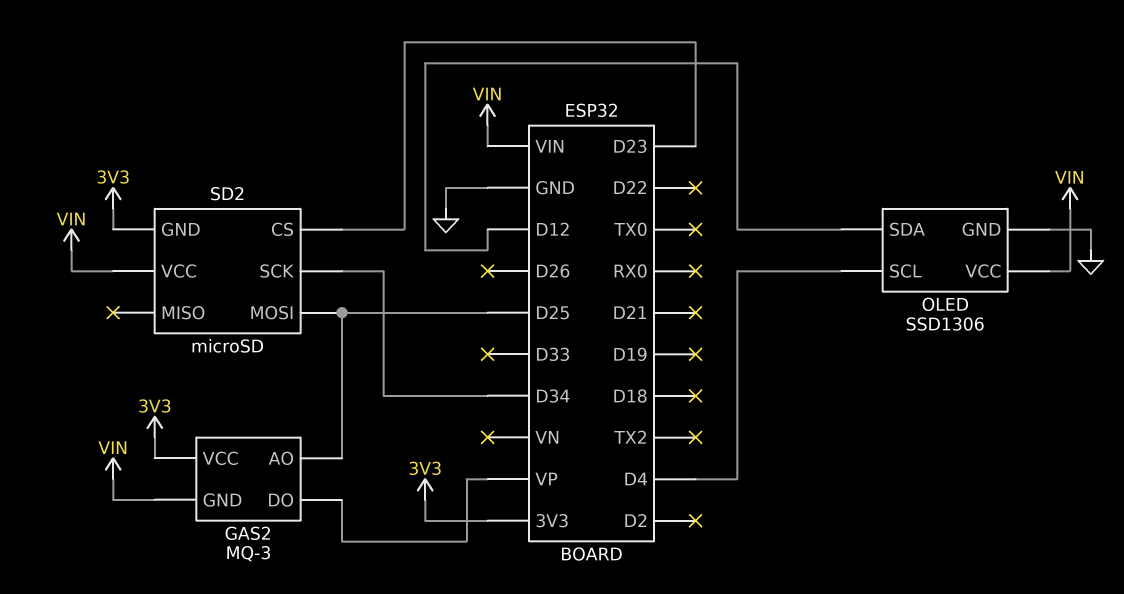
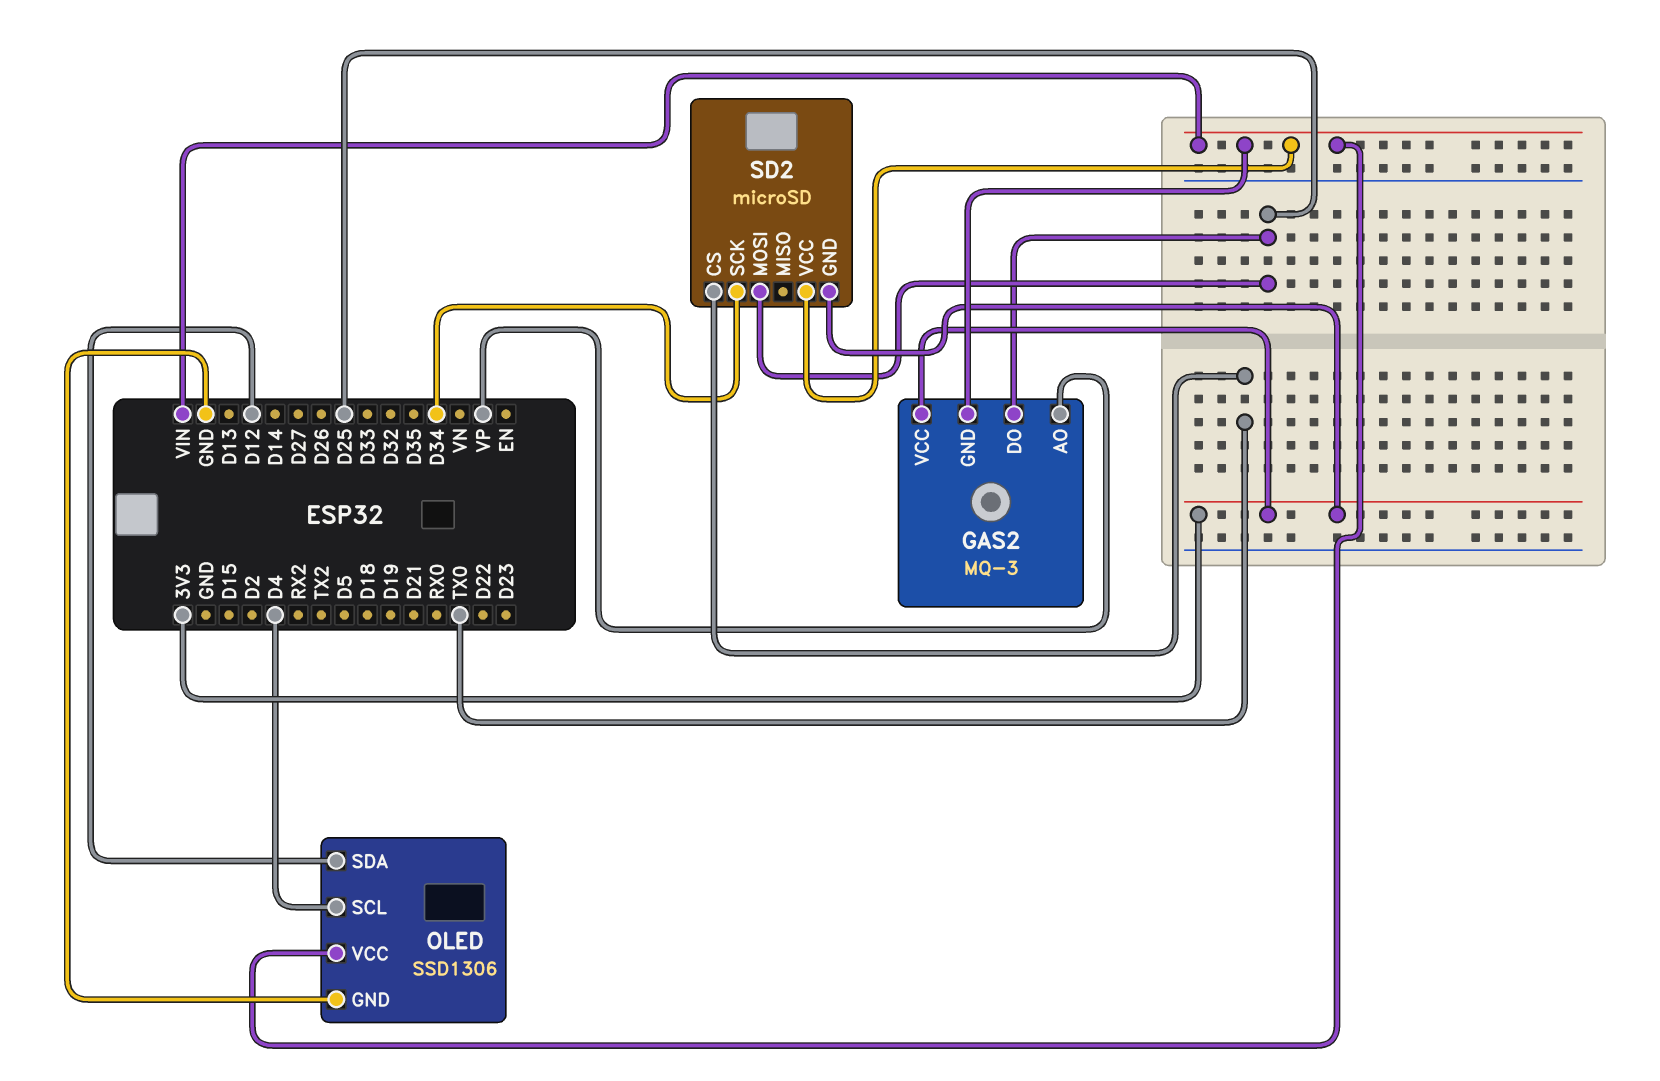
GAS2 pin AO: D25 -> VP
GAS2 pin DO: VP -> D25
SD2 pin CS: D23 -> TX0

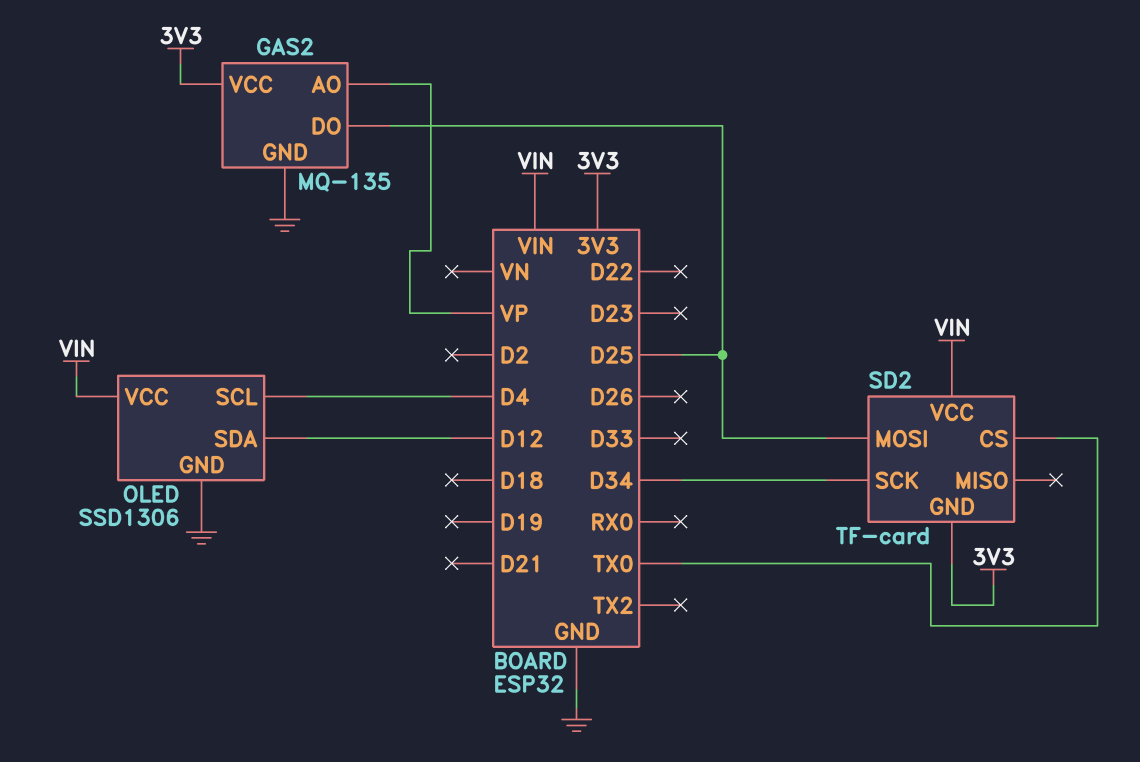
GAS2: MQ-3 -> MQ-135
GAS2 pin GND: VIN -> GND
SD2: microSD -> TF-card

